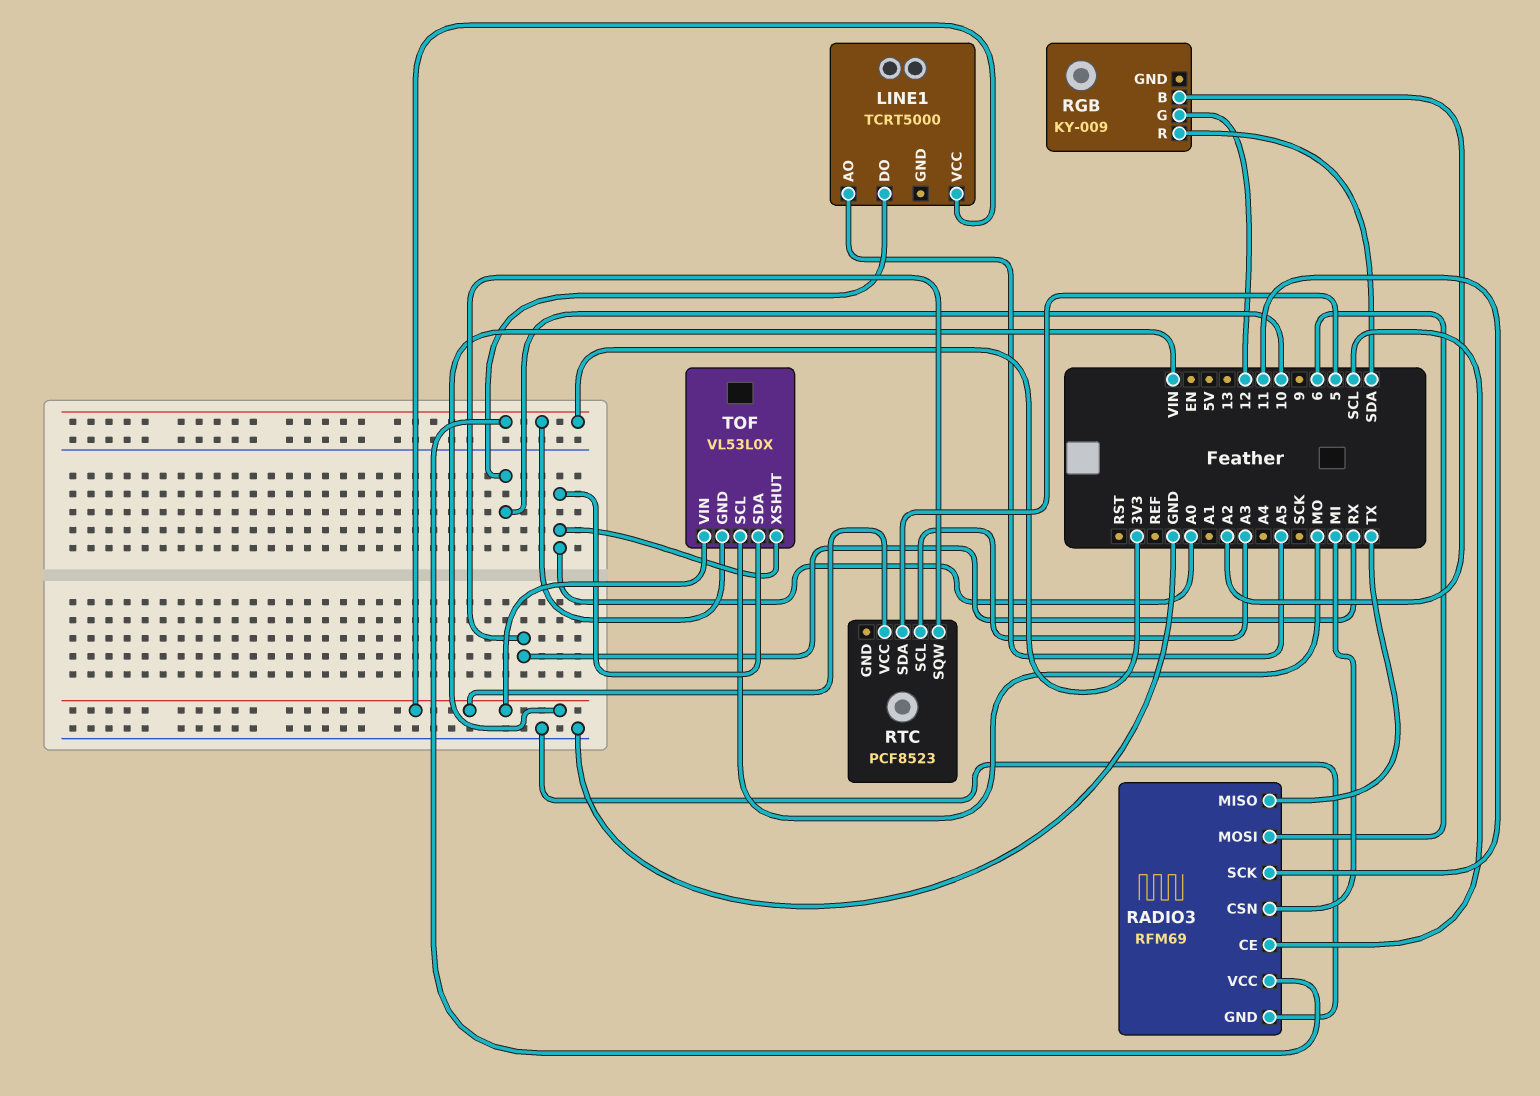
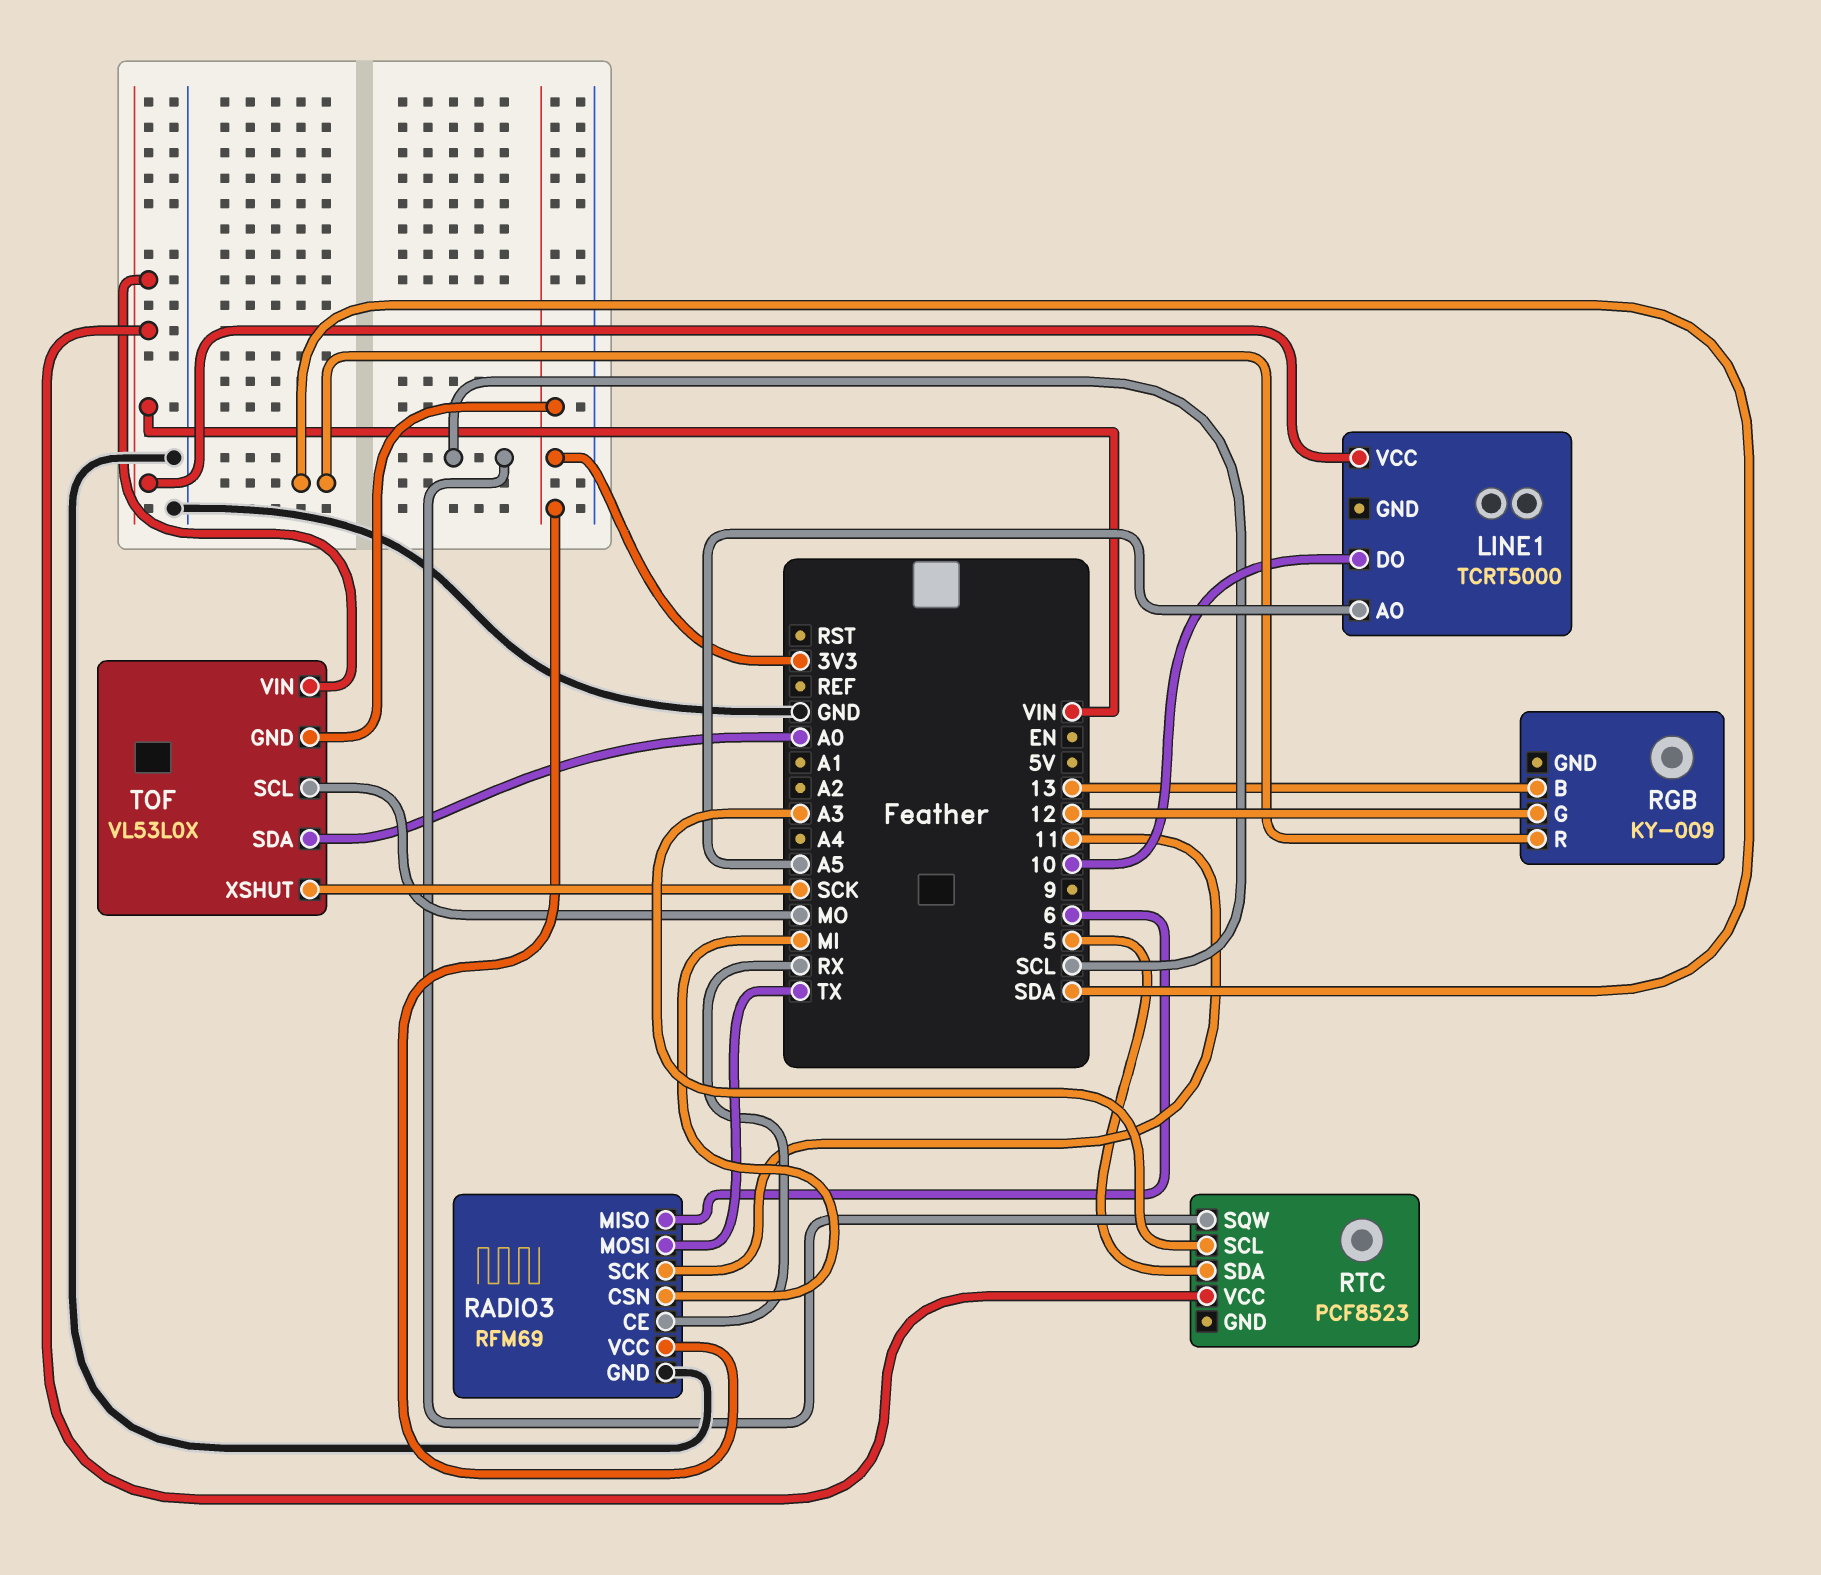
RADIO3 pin CE: SCL -> RX
RADIO3 pin MISO: TX -> 6
RADIO3 pin MOSI: 6 -> TX
RGB pin B: A2 -> 13
RTC pin SQW: RX -> SCL
TOF pin XSHUT: A0 -> SCK

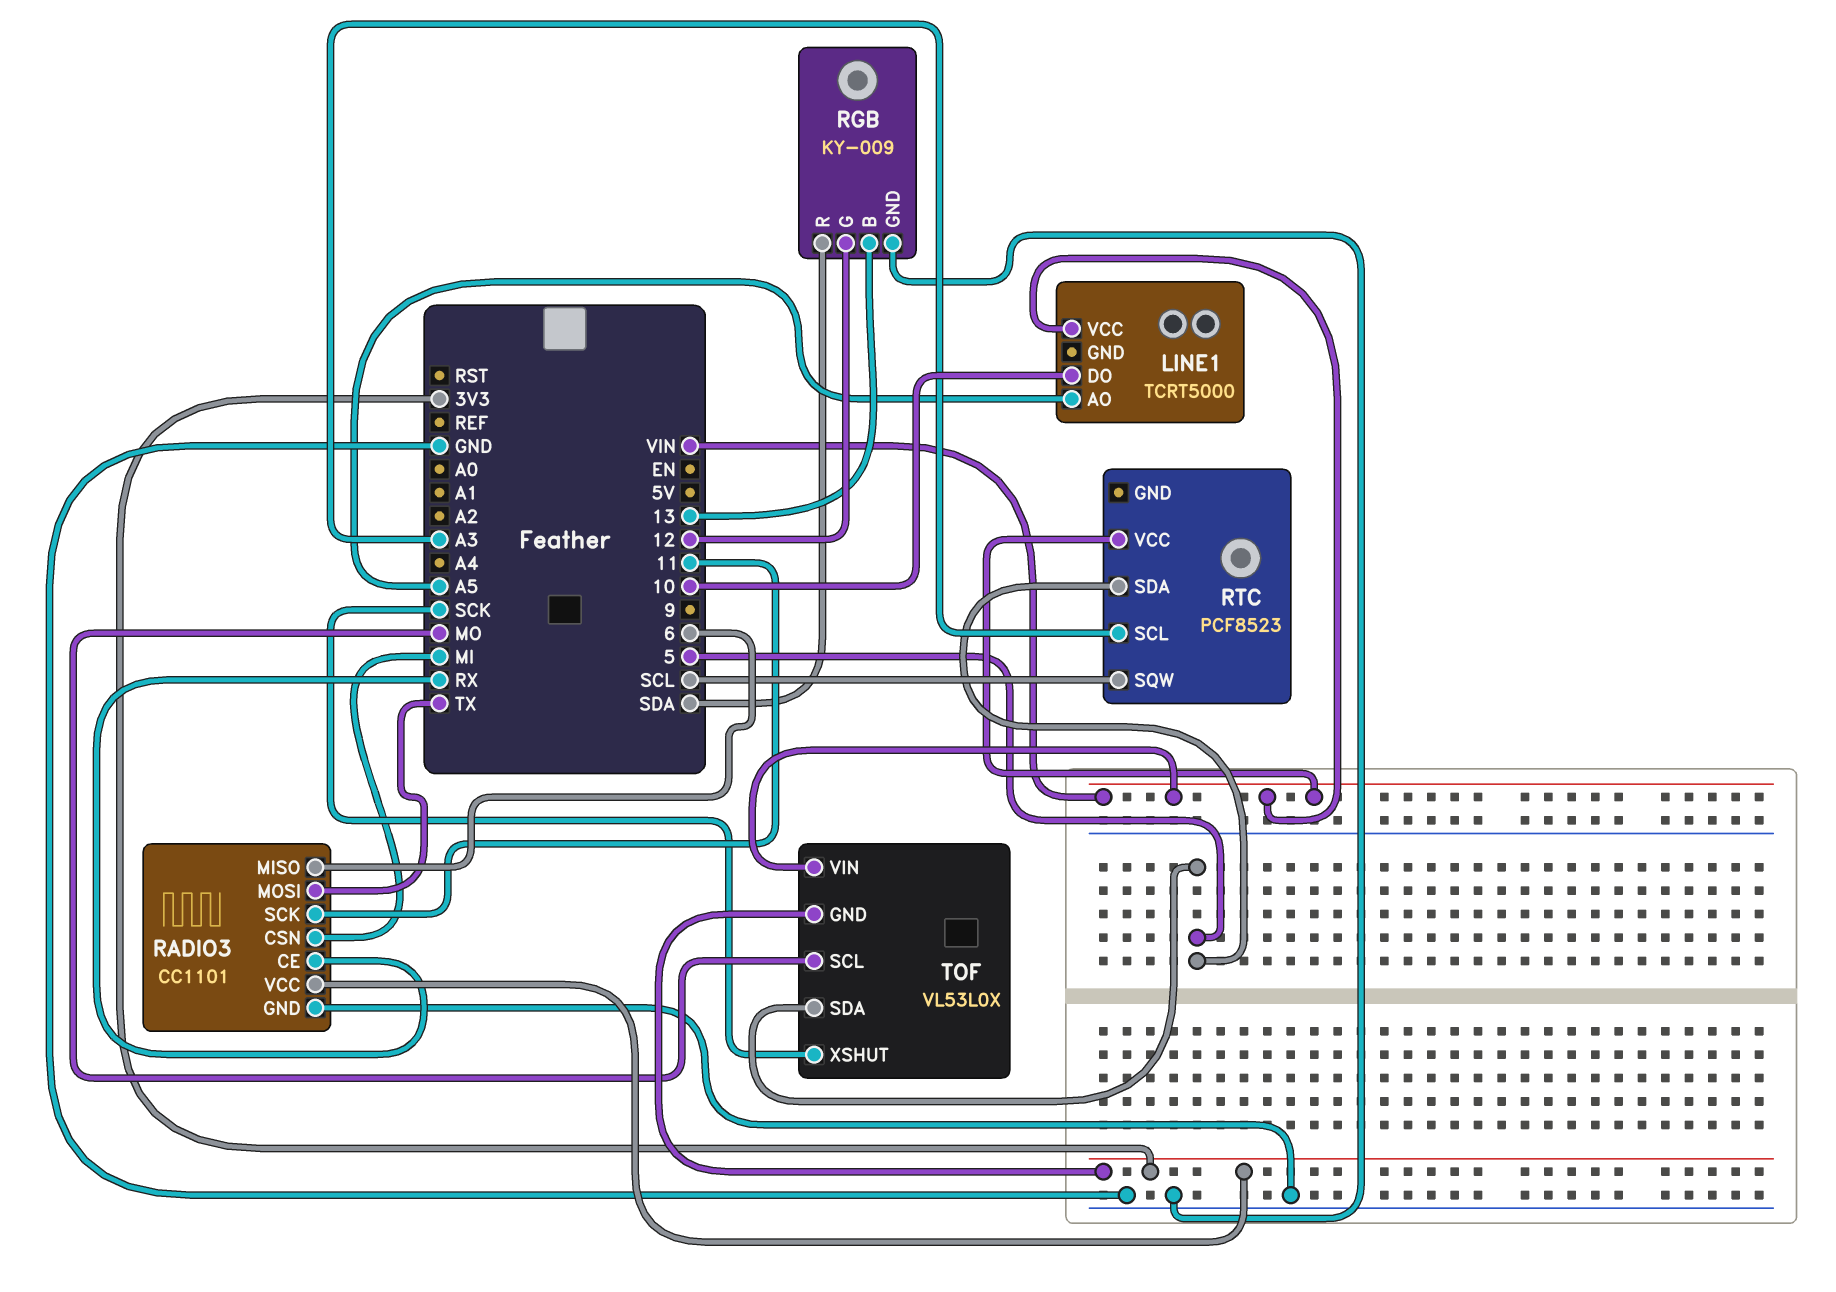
RADIO3: RFM69 -> CC1101
RGB pin GND: none -> GND
TOF pin SDA: A0 -> 5

